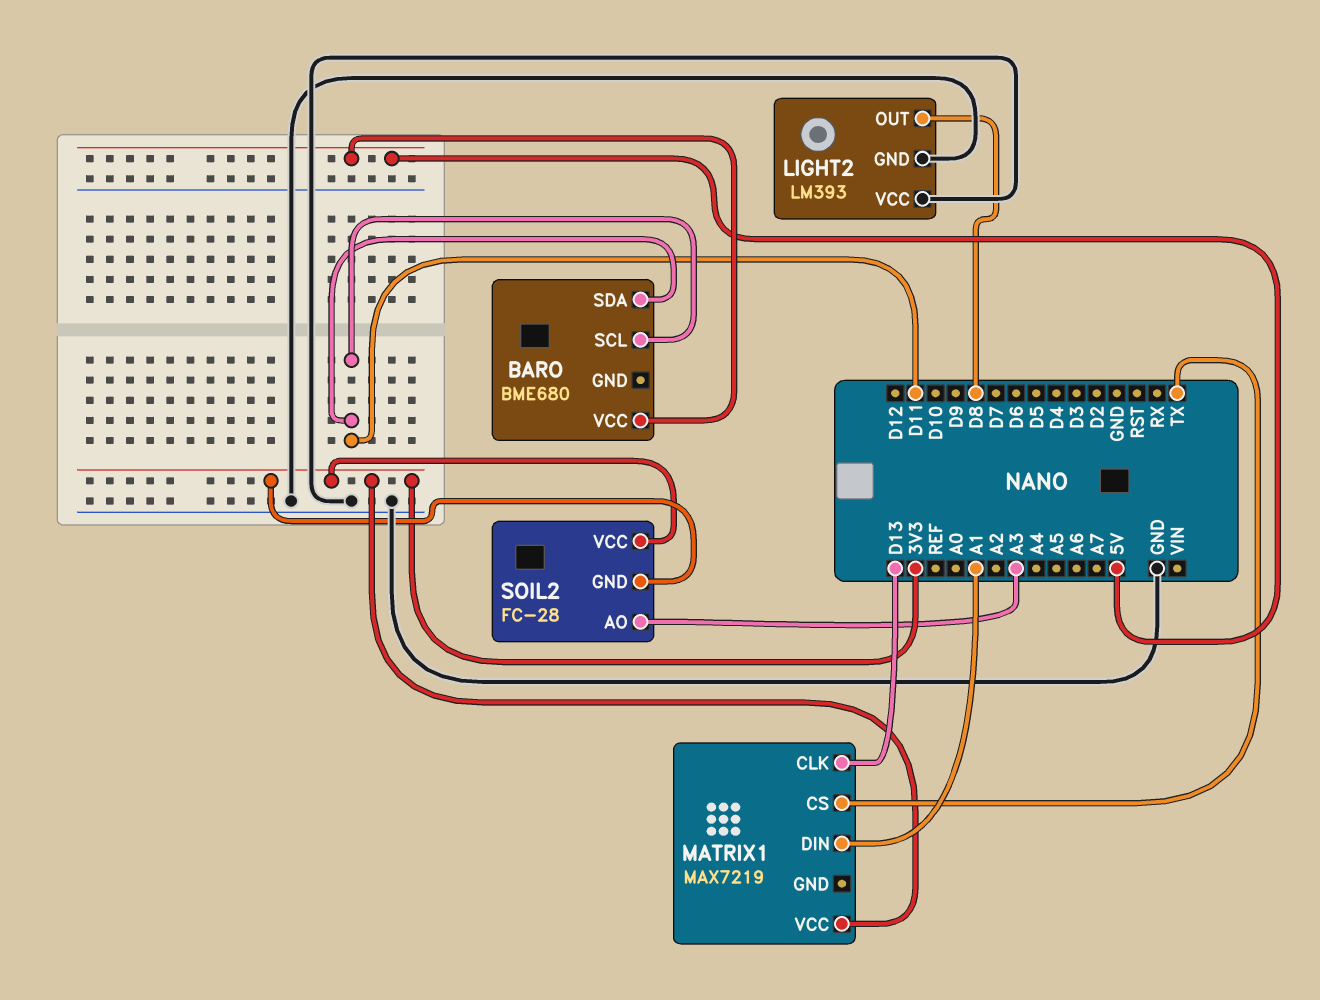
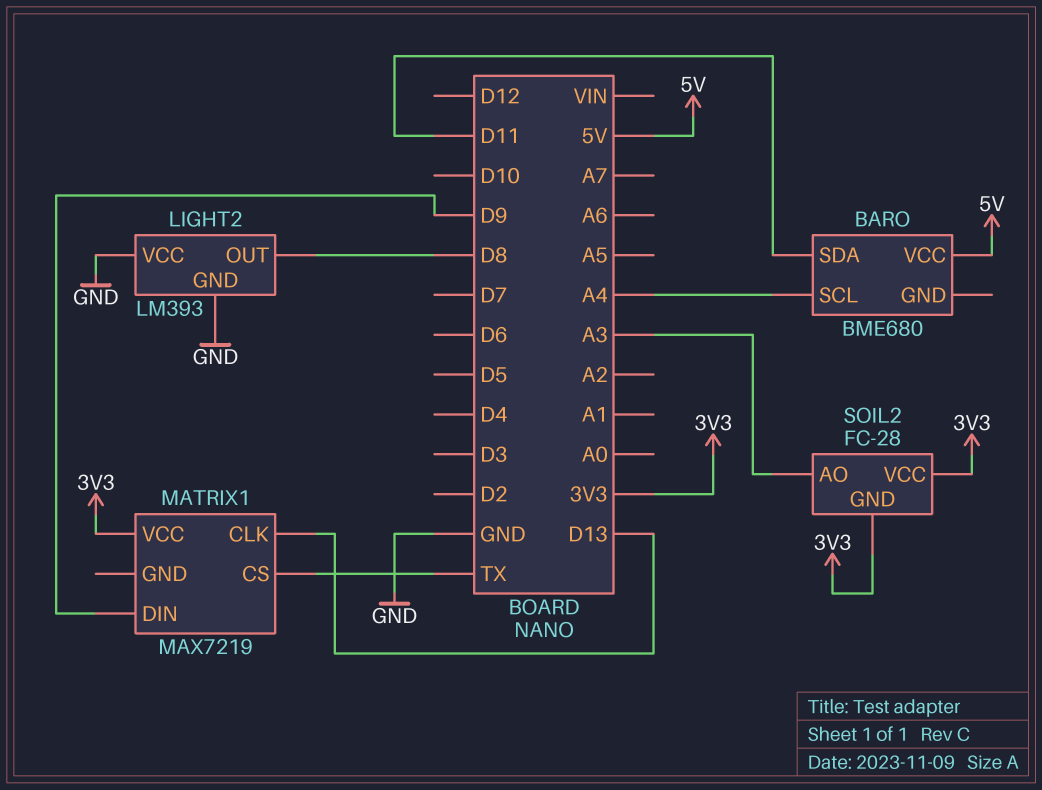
BARO pin SCL: D11 -> A4
MATRIX1 pin DIN: A1 -> D9

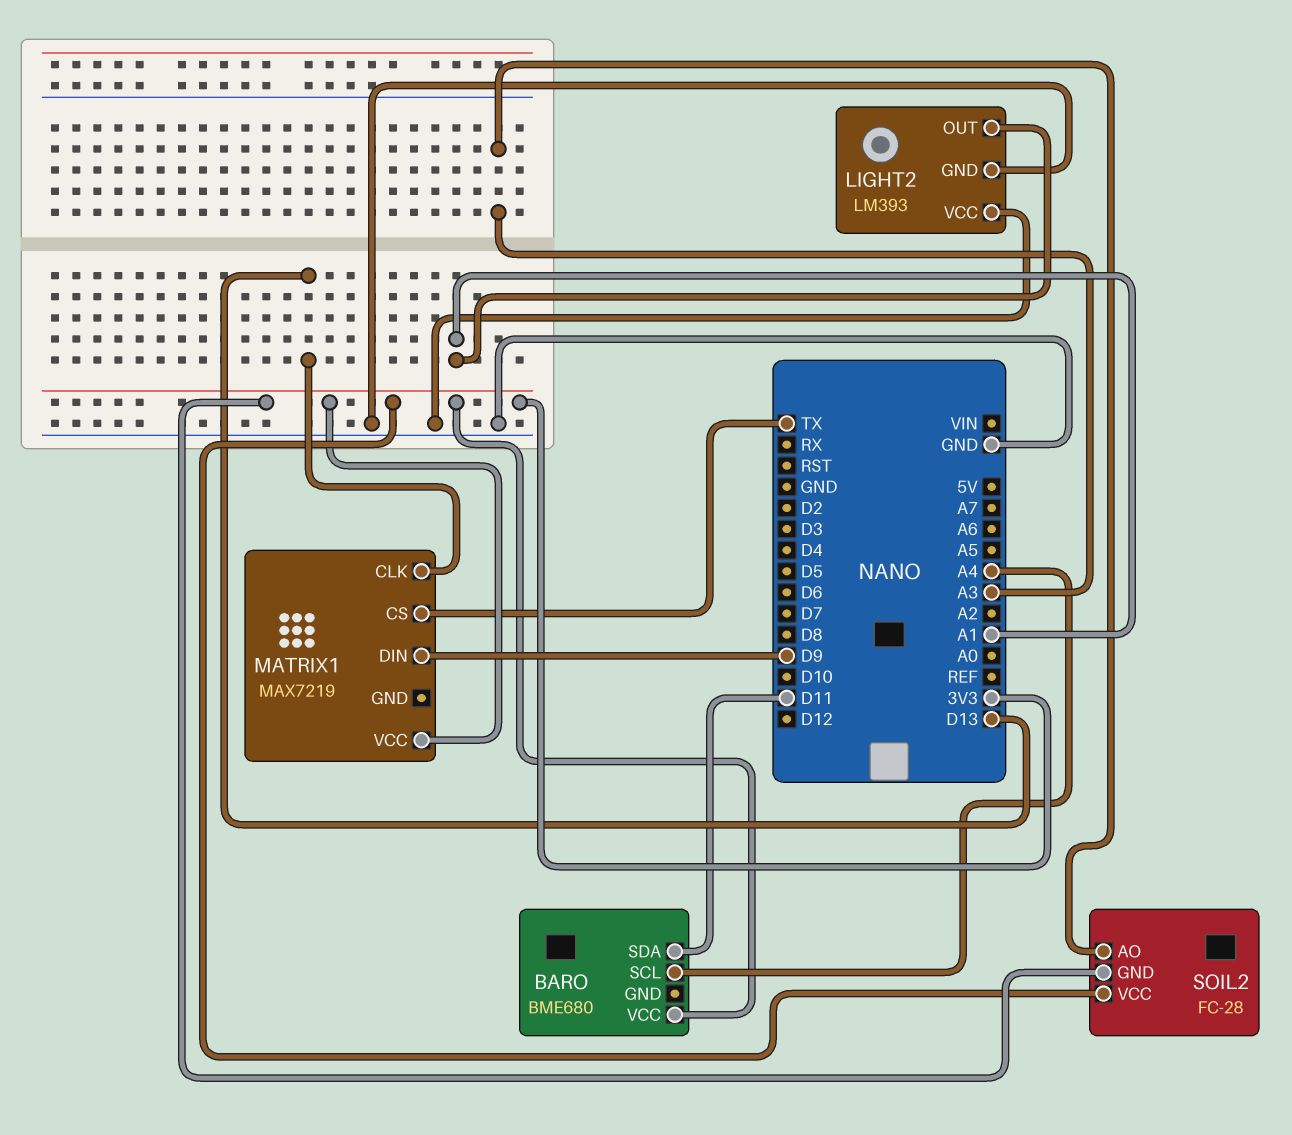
BARO pin VCC: 5V -> 3V3
LIGHT2 pin OUT: D8 -> A1

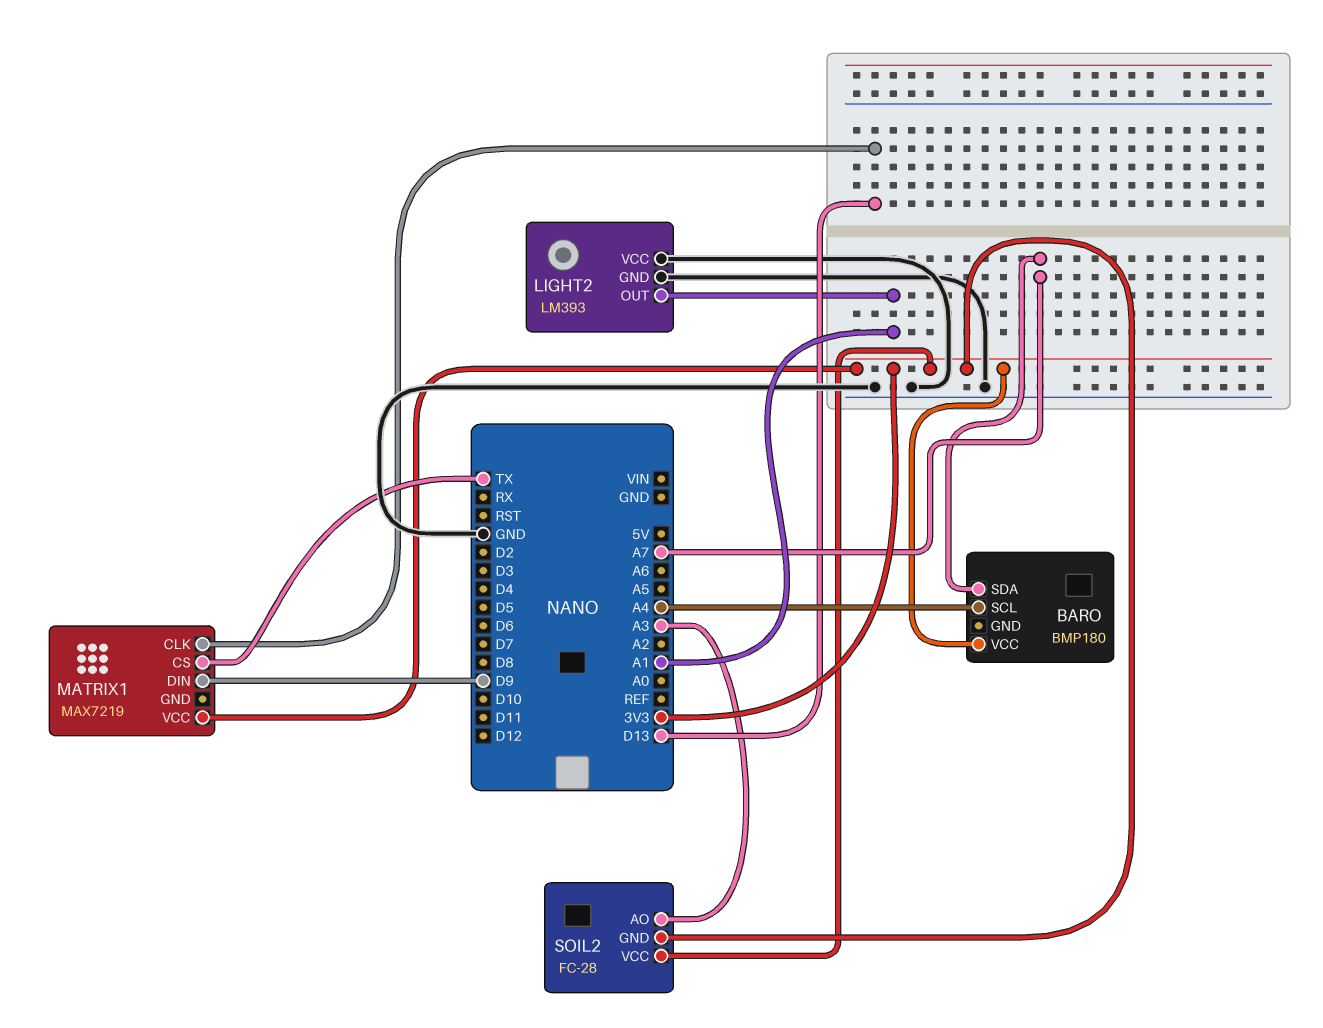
BARO: BME680 -> BMP180
BARO pin SDA: D11 -> A7

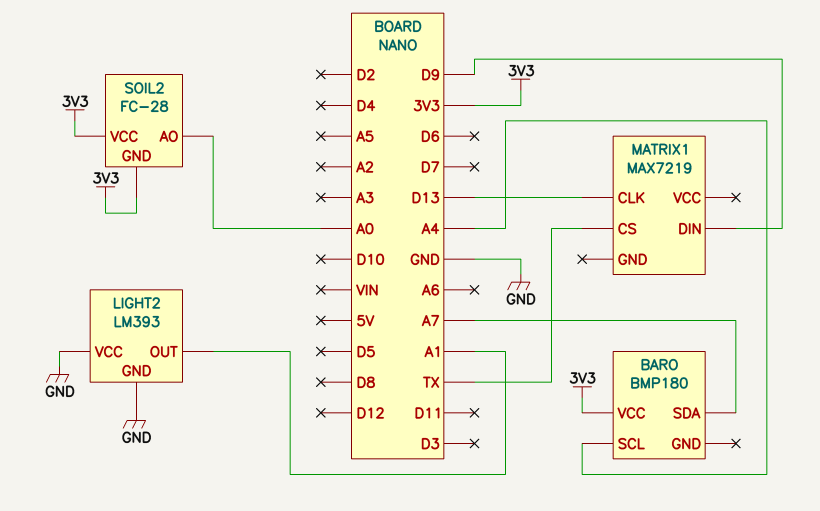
MATRIX1 pin VCC: 3V3 -> none
SOIL2 pin AO: A3 -> A0

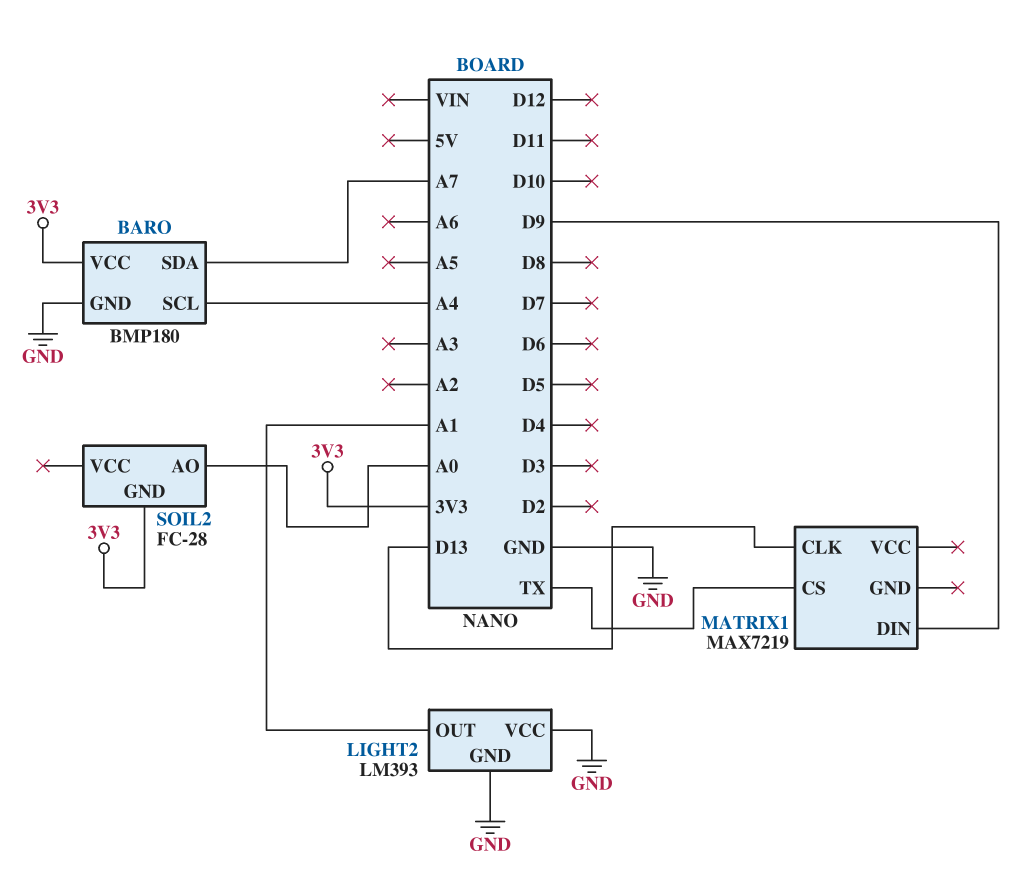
BARO pin GND: none -> GND
SOIL2 pin VCC: 3V3 -> none

